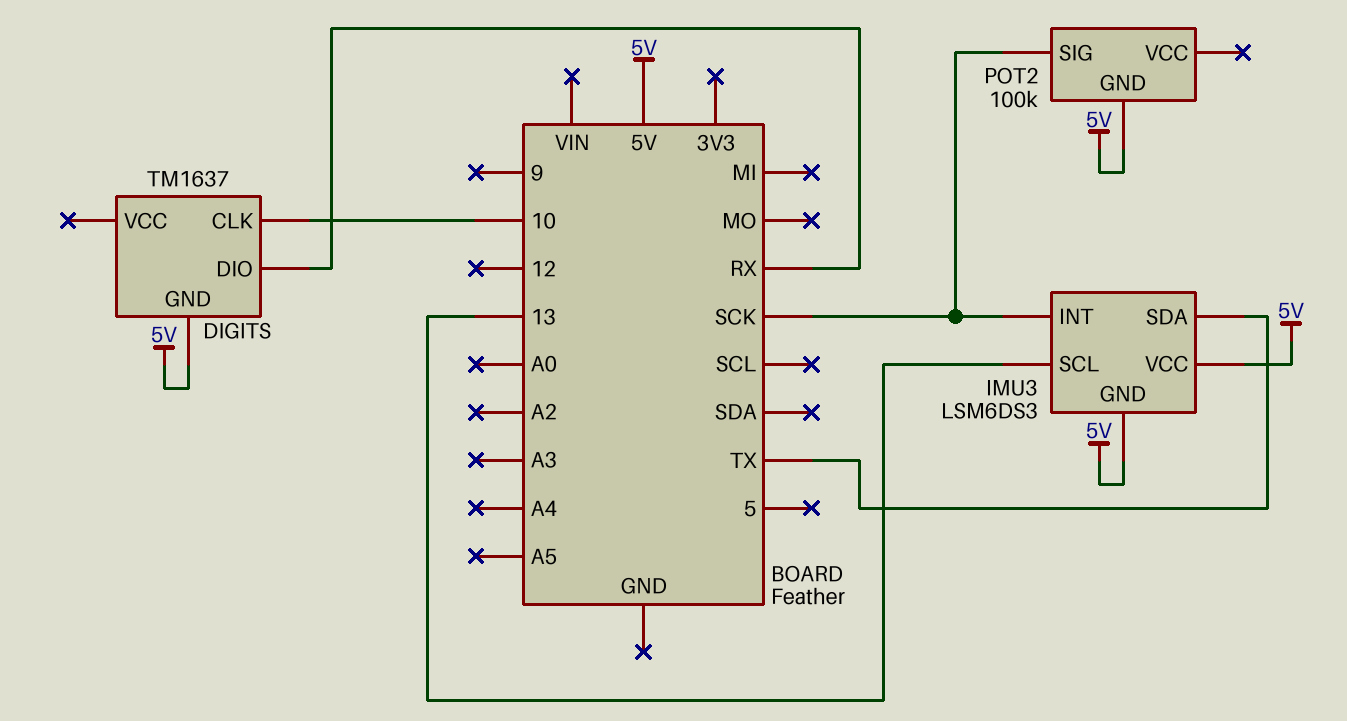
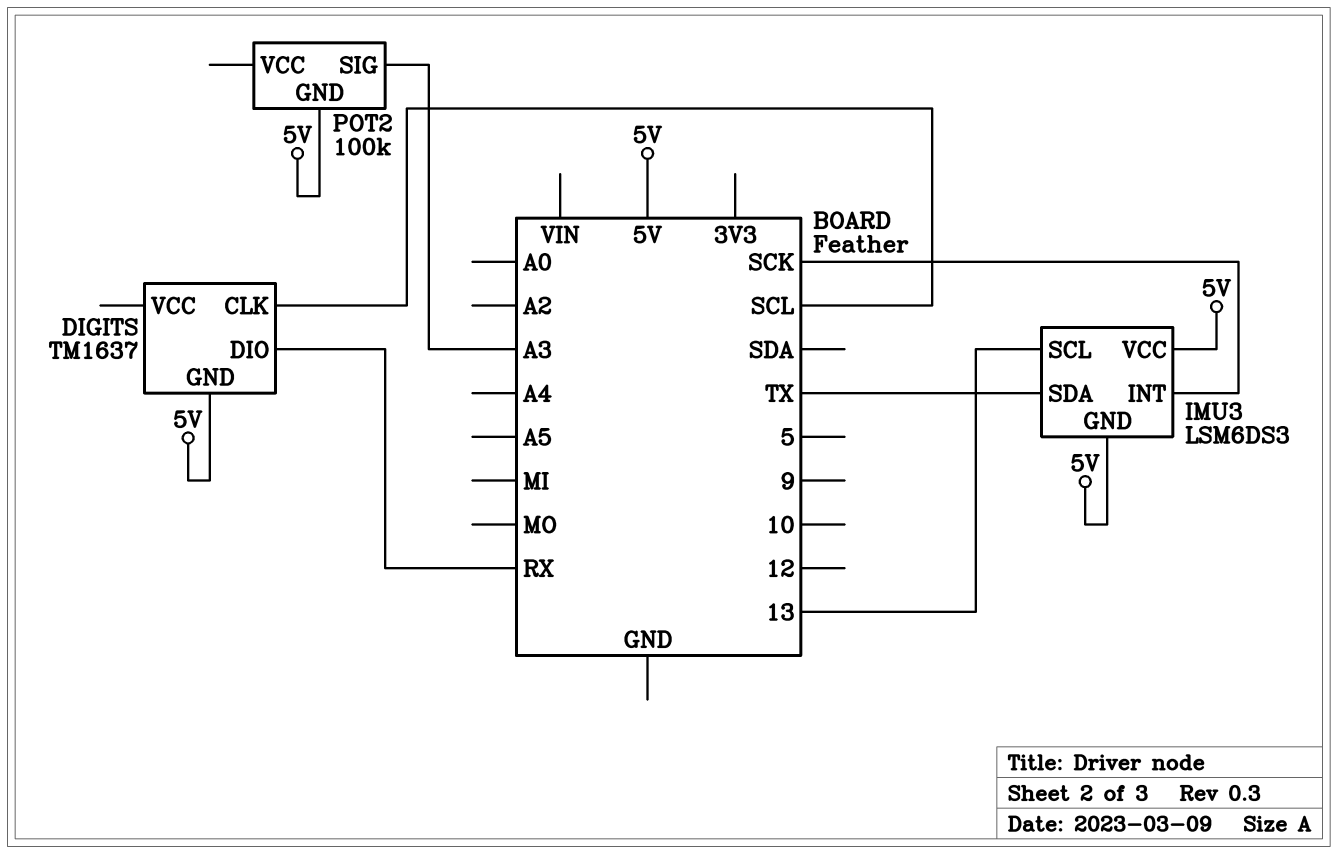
DIGITS pin CLK: 10 -> SCL
POT2 pin SIG: SCK -> A3

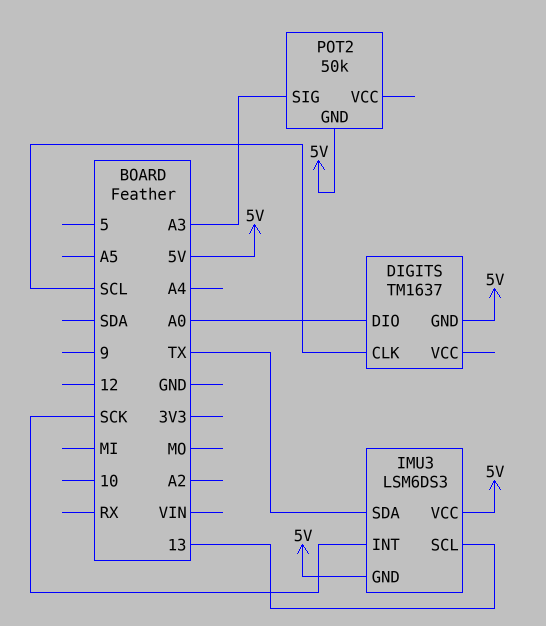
DIGITS pin DIO: RX -> A0
POT2: 100k -> 50k

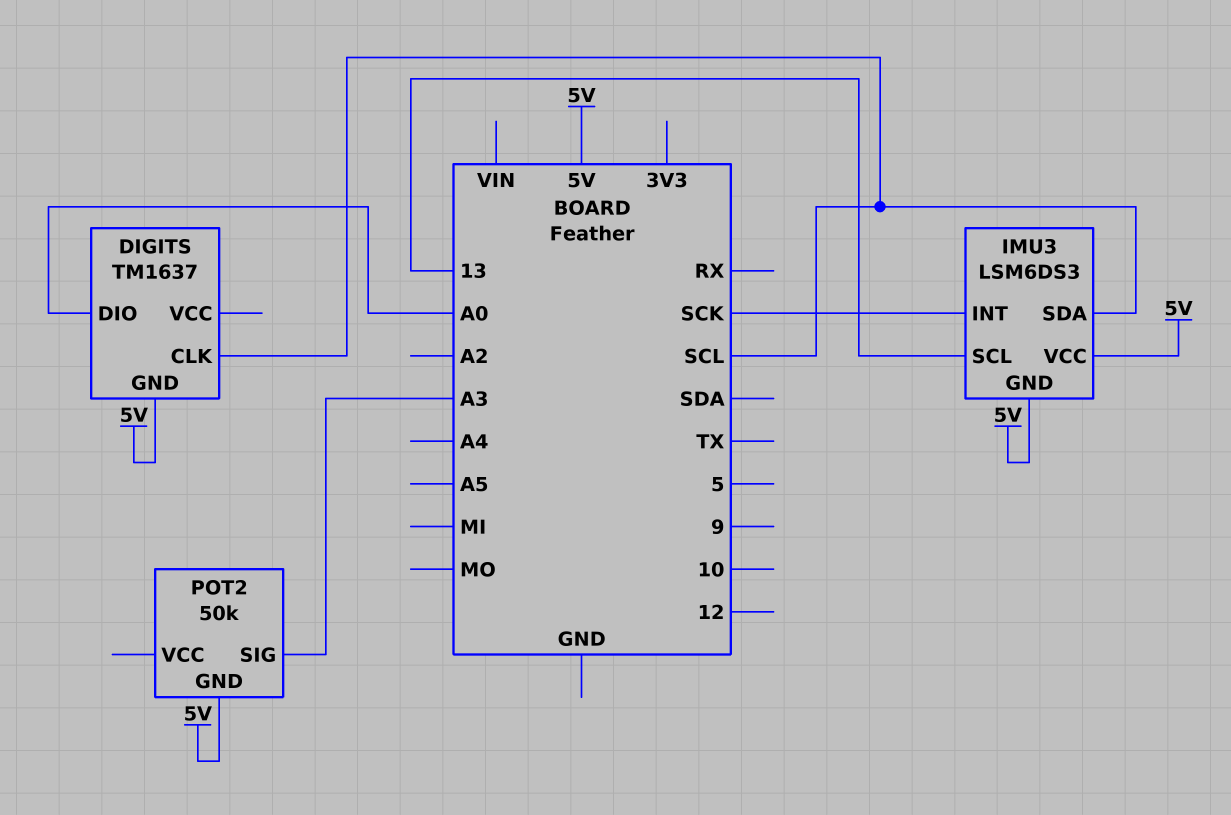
IMU3 pin SDA: TX -> SCL

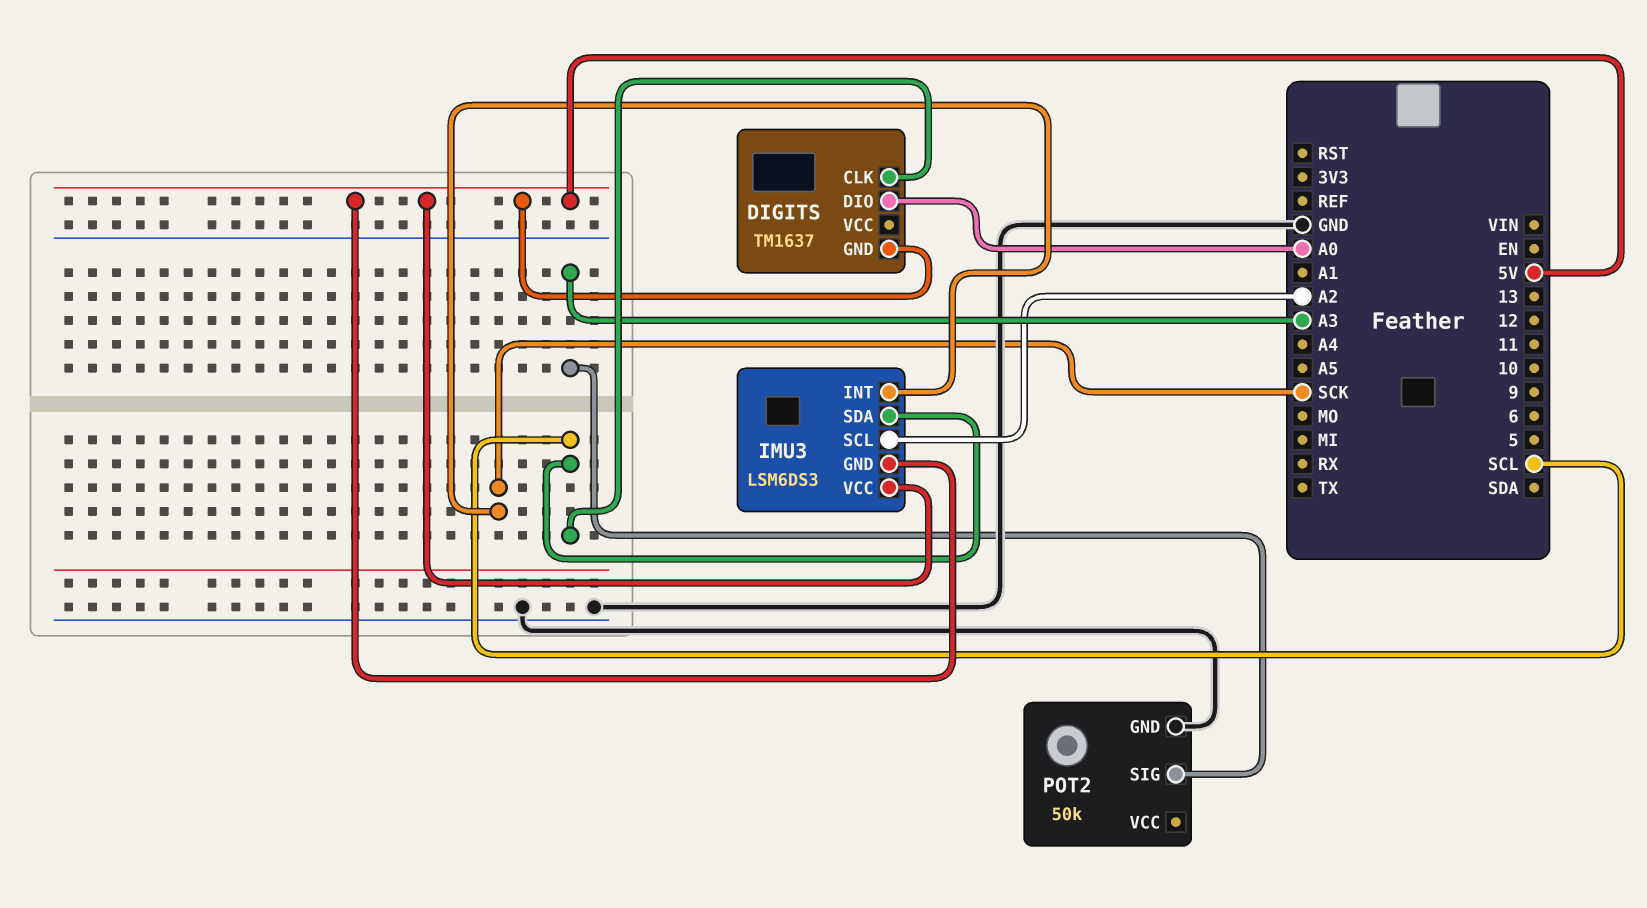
IMU3 pin SCL: 13 -> A2
POT2 pin GND: 5V -> GND

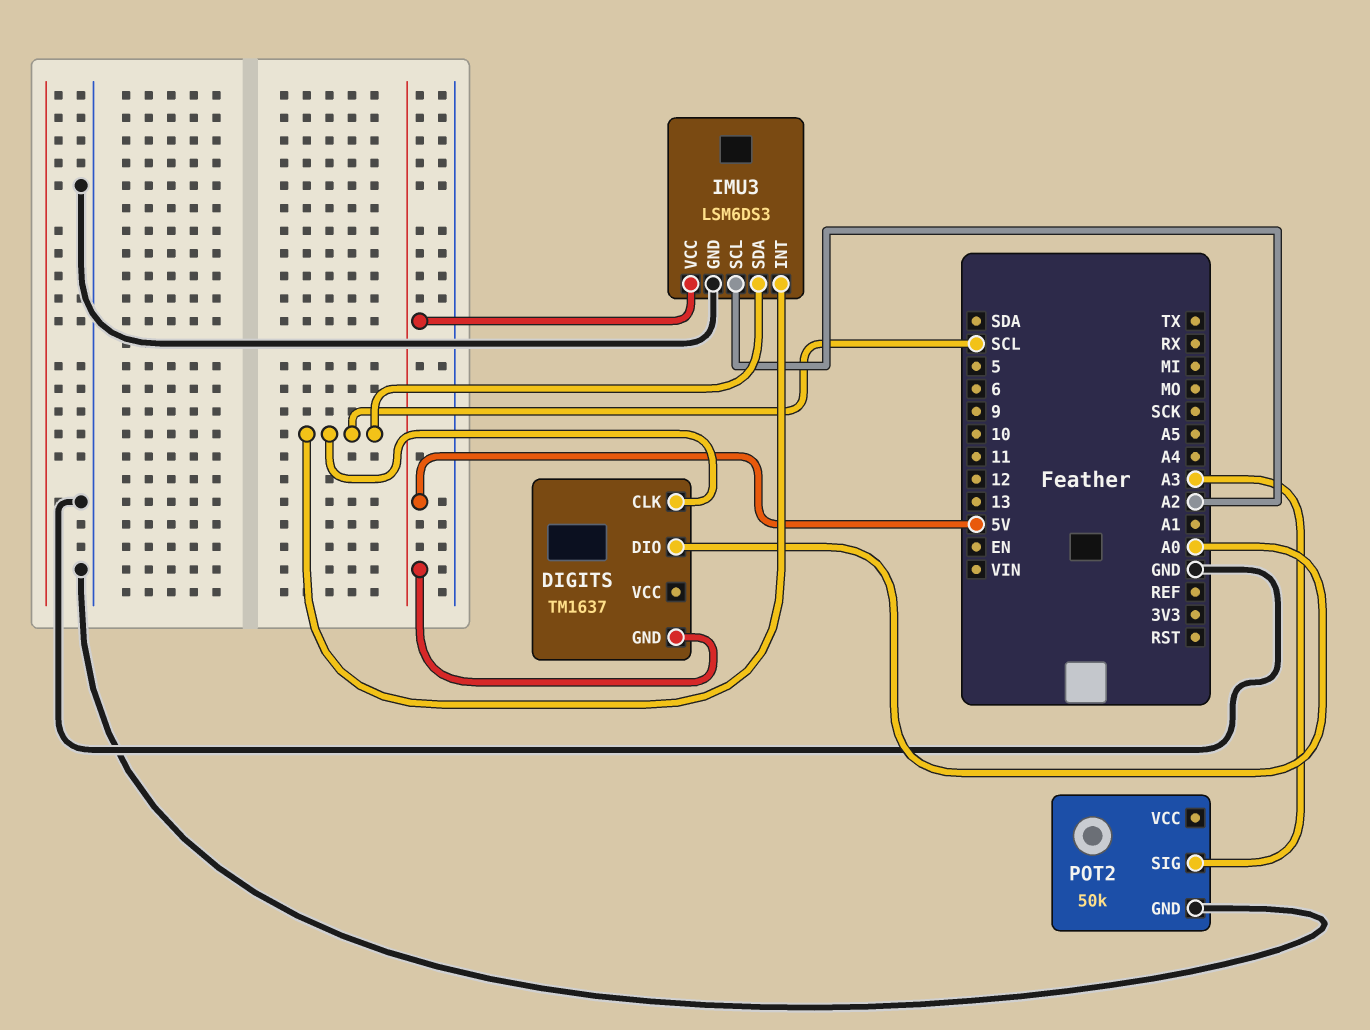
IMU3 pin GND: 5V -> GND
IMU3 pin INT: SCK -> SCL

